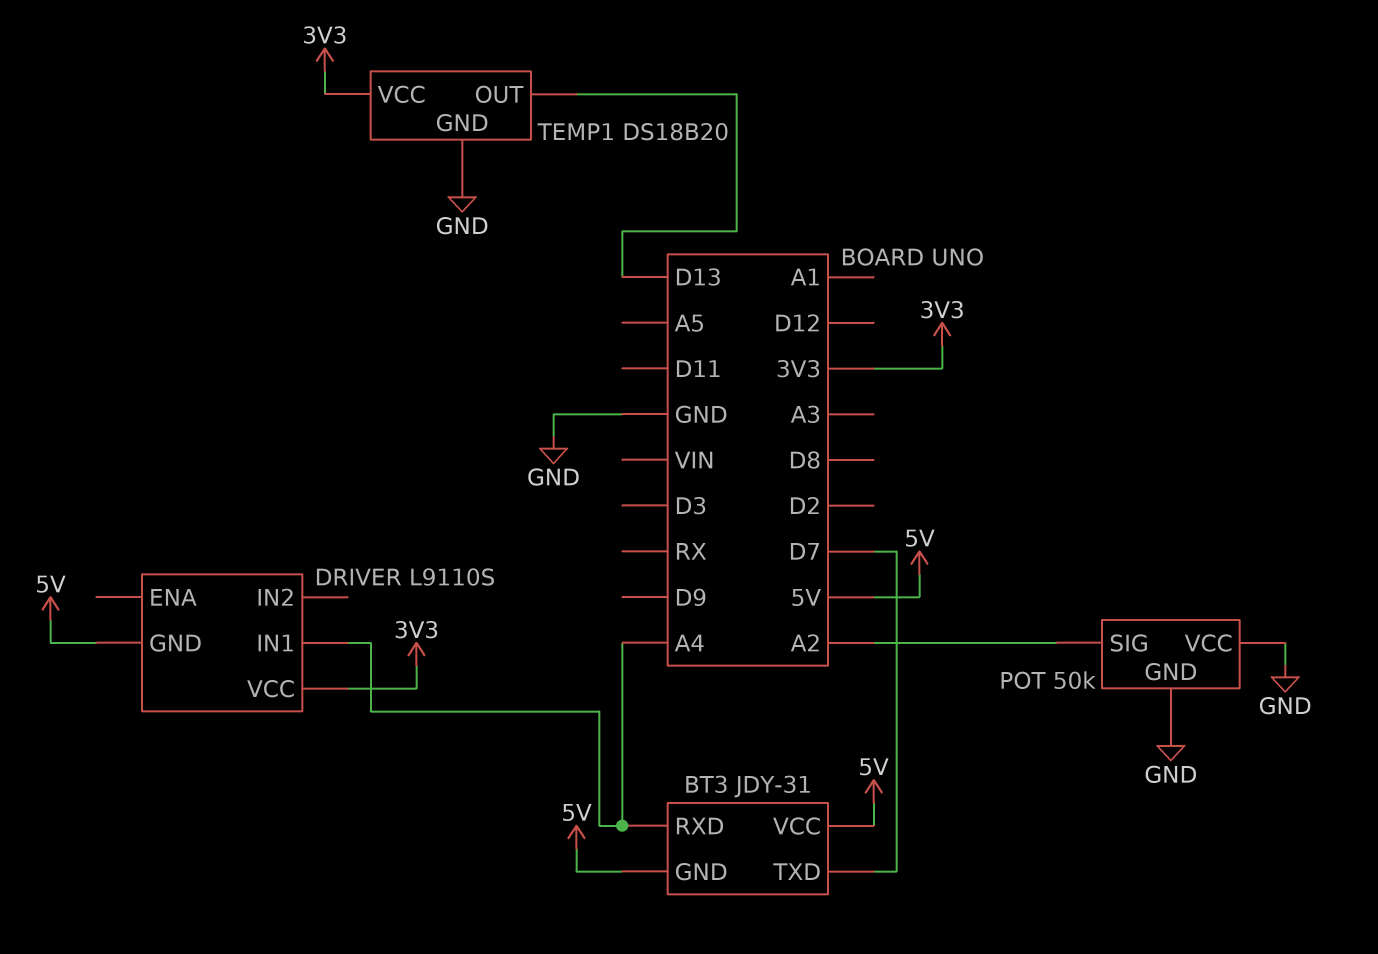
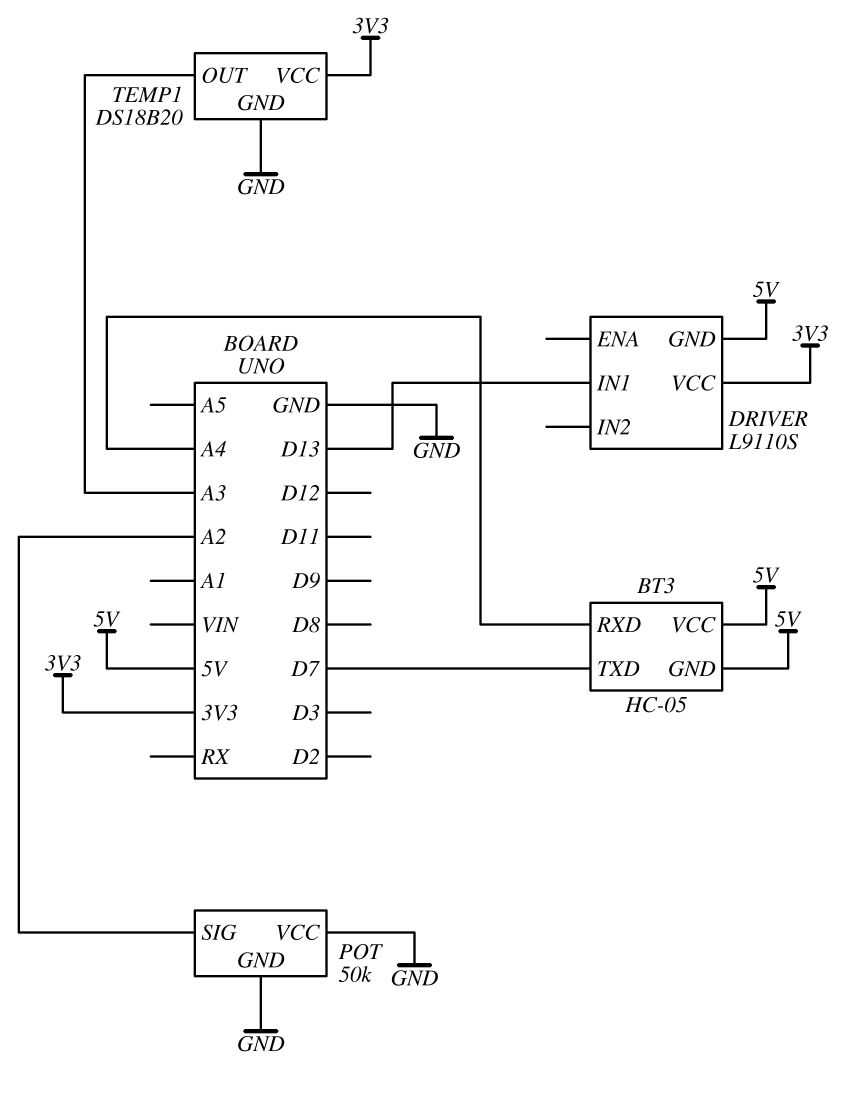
BT3: JDY-31 -> HC-05
DRIVER pin IN1: A4 -> D13
TEMP1 pin OUT: D13 -> A3

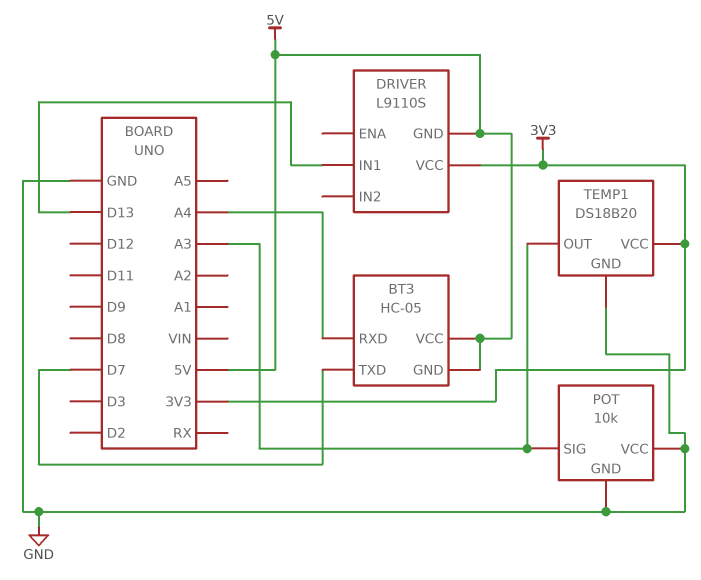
POT: 50k -> 10k
POT pin SIG: A2 -> A3

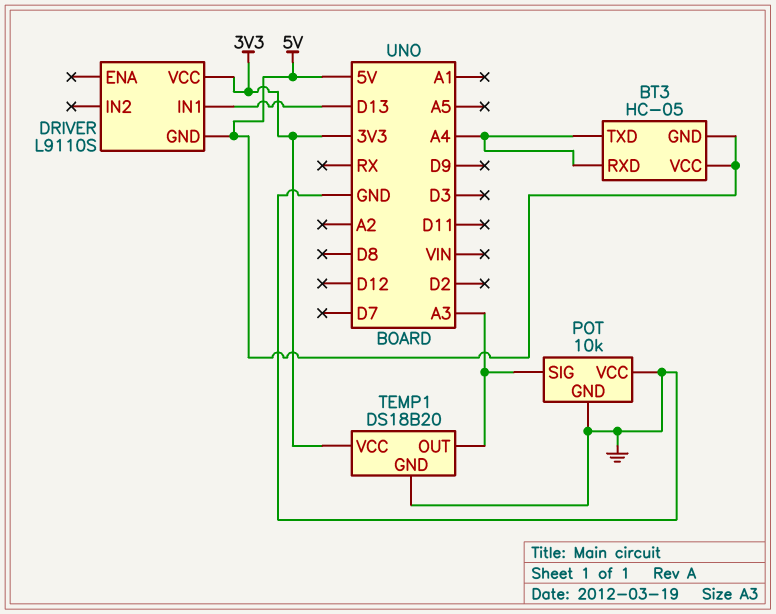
BT3 pin TXD: D7 -> A4

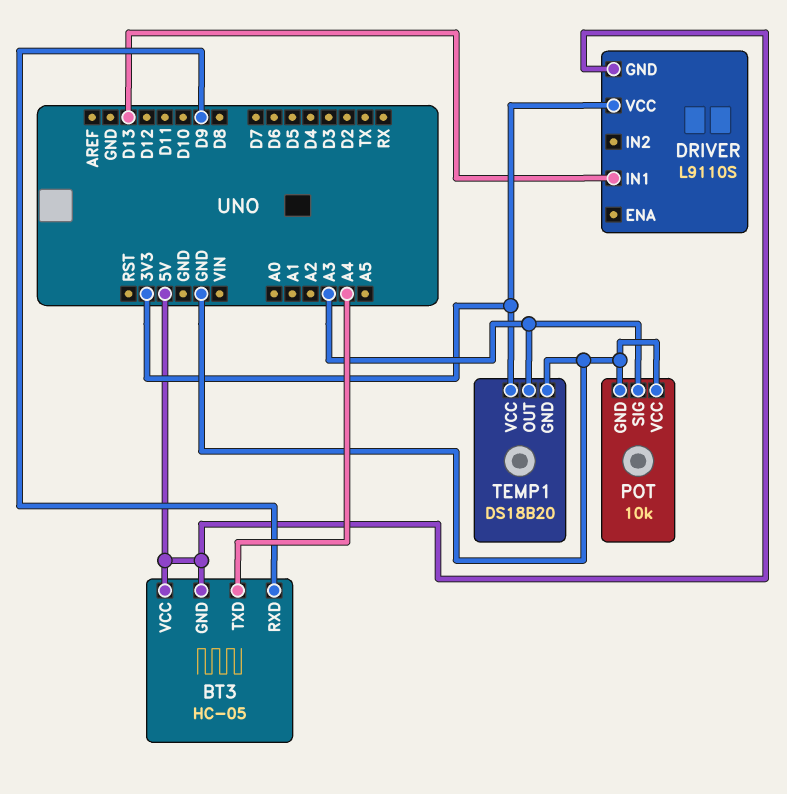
BT3 pin RXD: A4 -> D9

